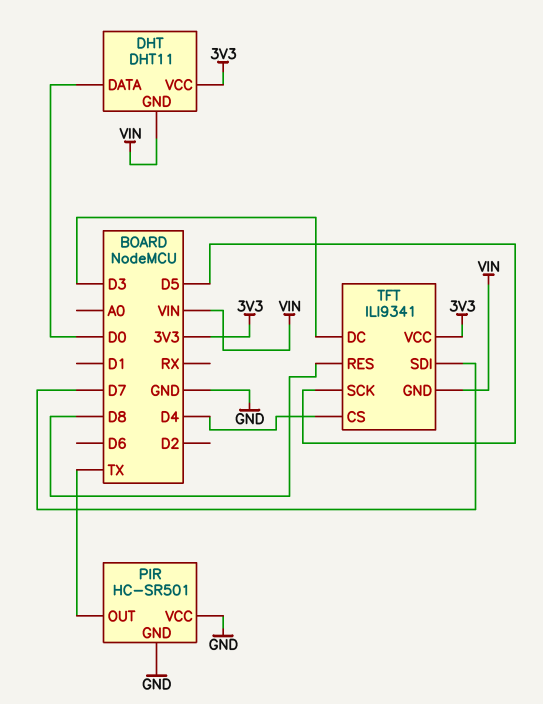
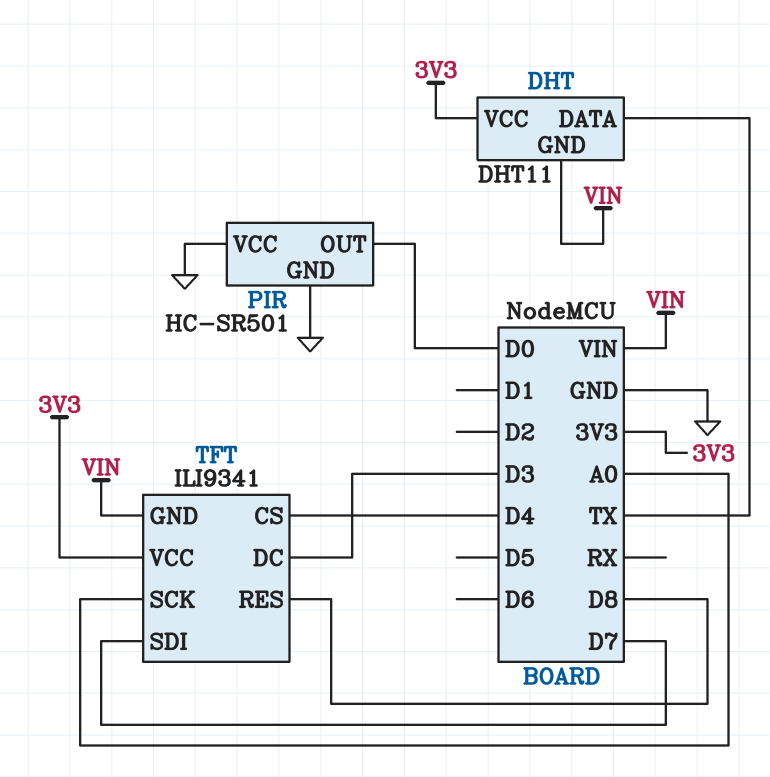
DHT pin DATA: D0 -> TX
PIR pin OUT: TX -> D0
TFT pin SCK: D5 -> A0

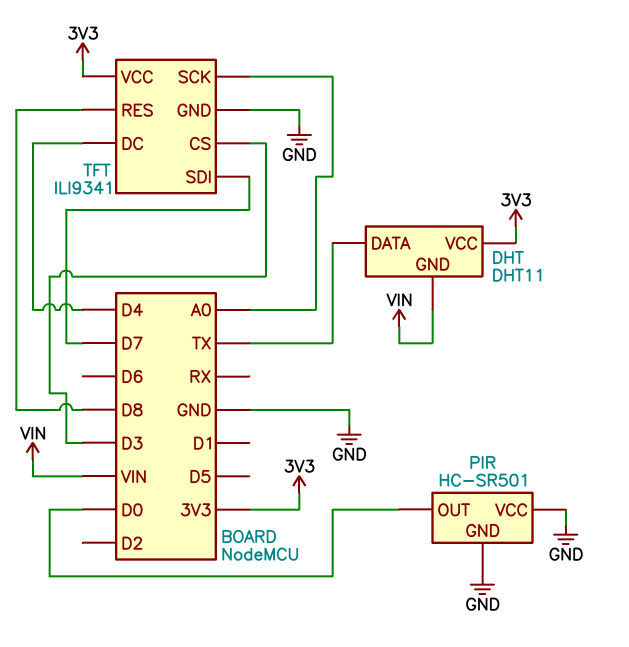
TFT pin CS: D4 -> D3
TFT pin DC: D3 -> D4
TFT pin GND: VIN -> GND

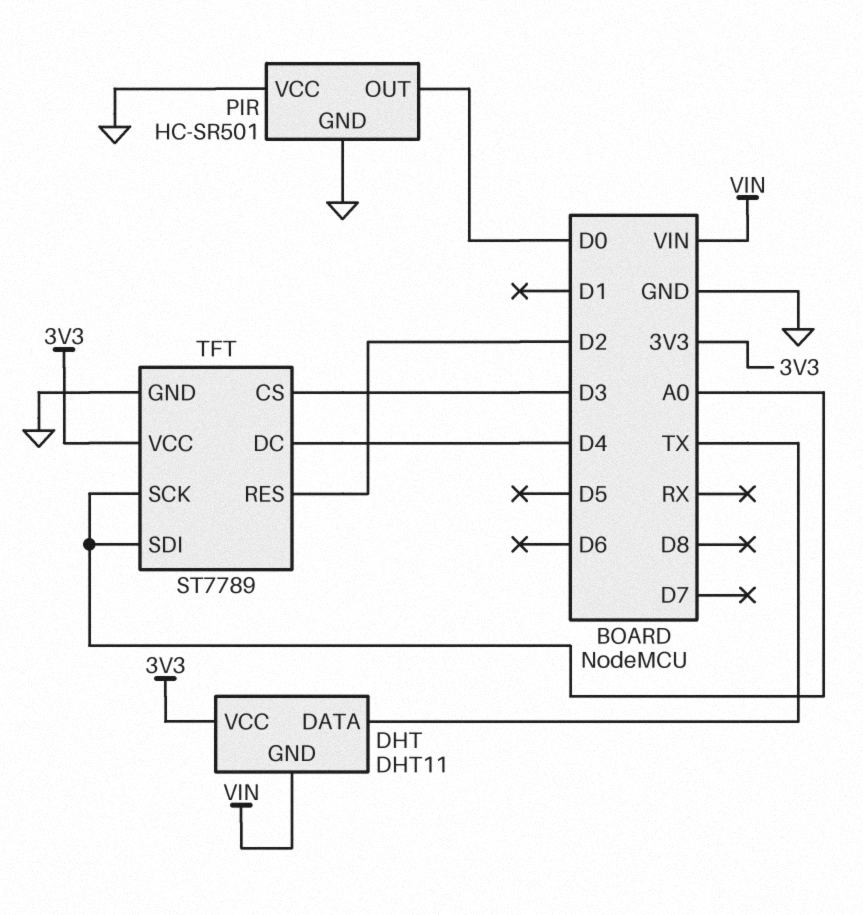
TFT: ILI9341 -> ST7789
TFT pin RES: D8 -> D2
TFT pin SDI: D7 -> A0

